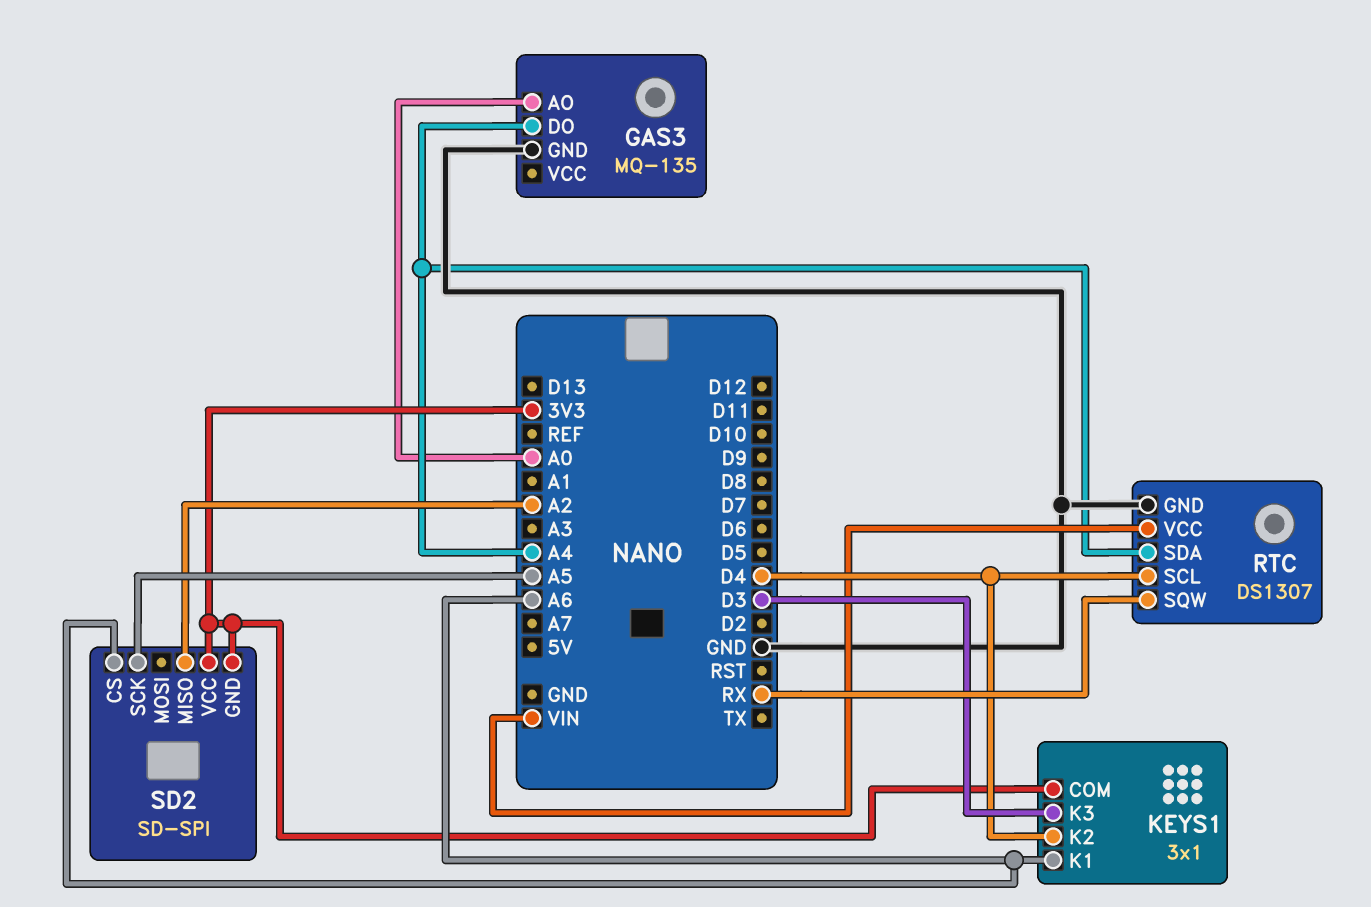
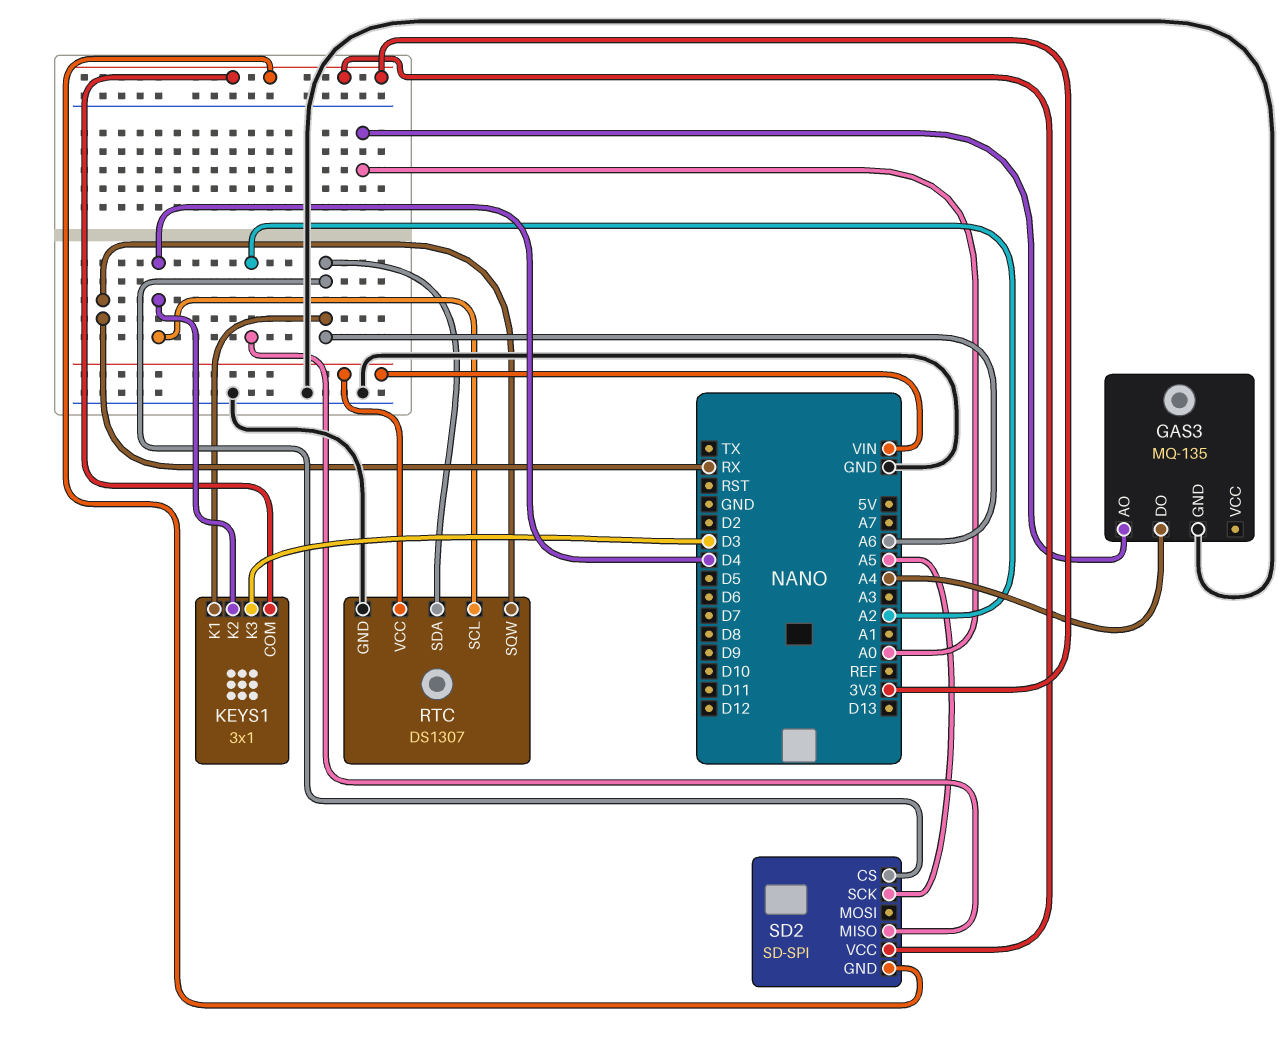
RTC pin SDA: A4 -> A6

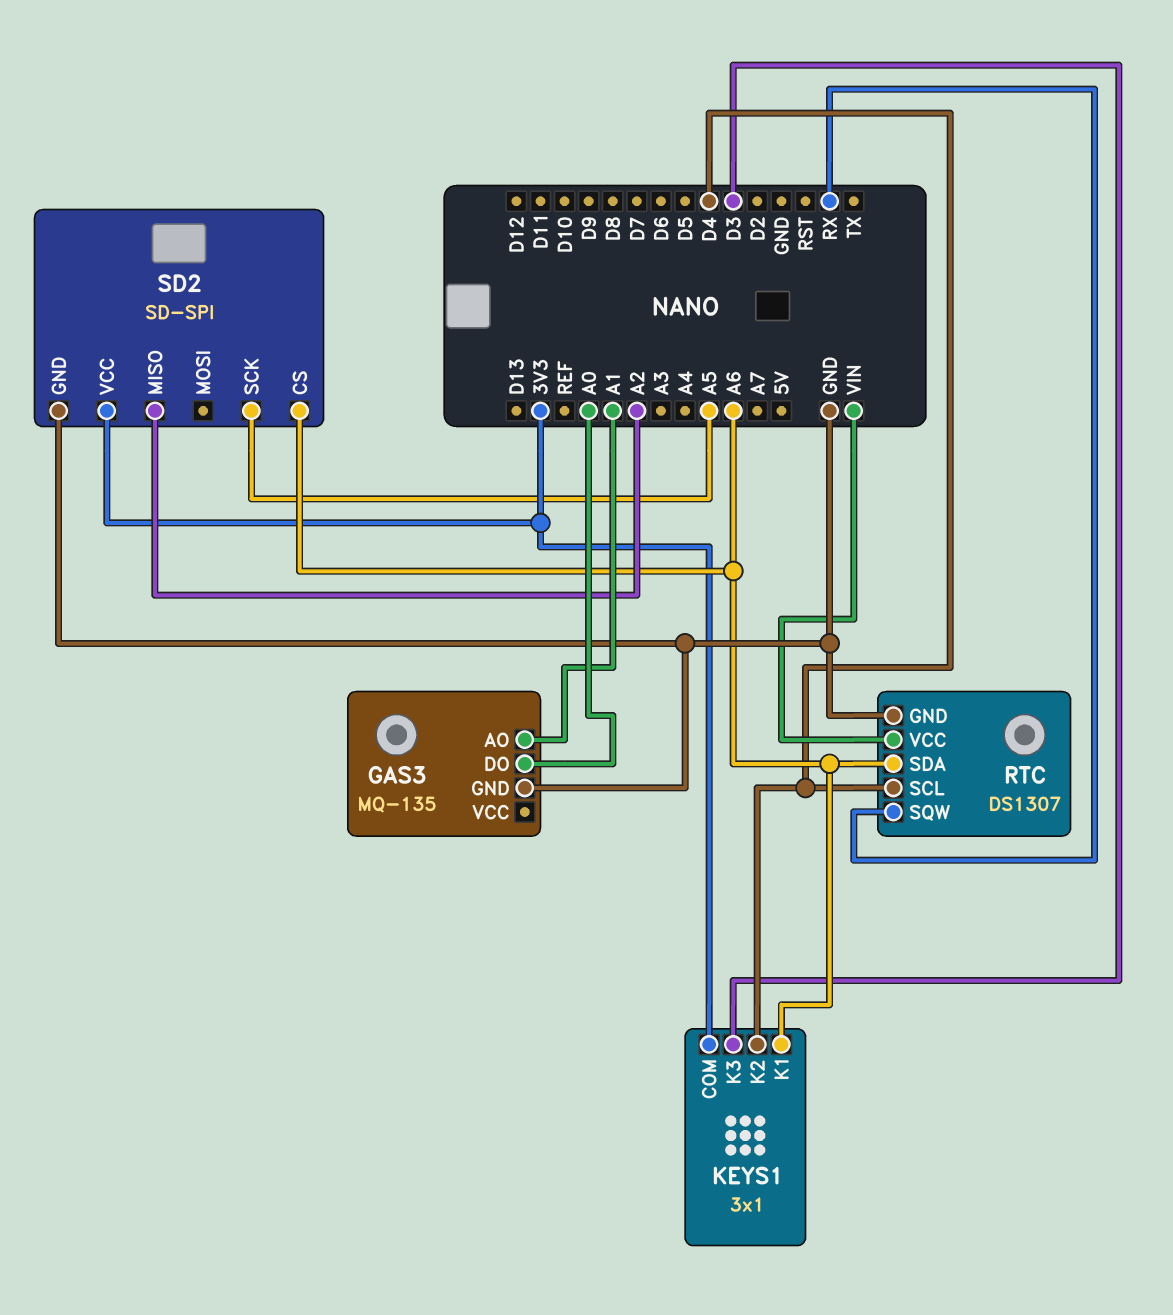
GAS3 pin AO: A0 -> A1
GAS3 pin DO: A4 -> A0
SD2 pin GND: 3V3 -> GND

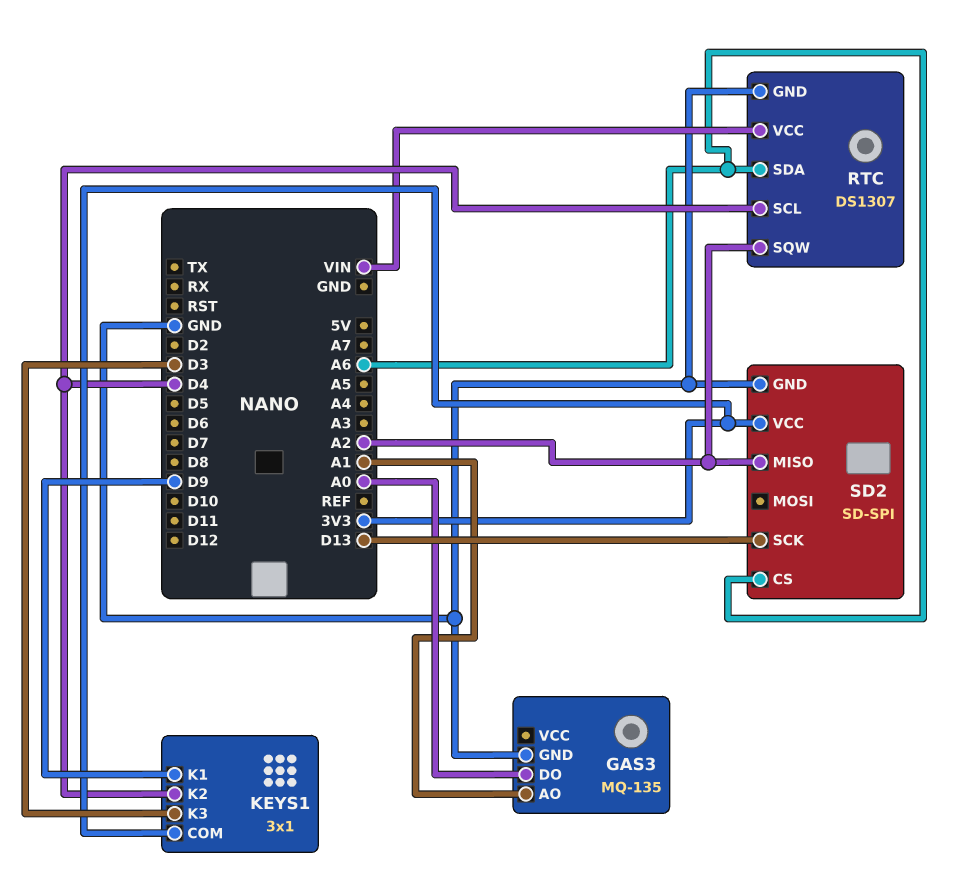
KEYS1 pin K1: A6 -> D9
RTC pin SQW: RX -> A2
SD2 pin SCK: A5 -> D13

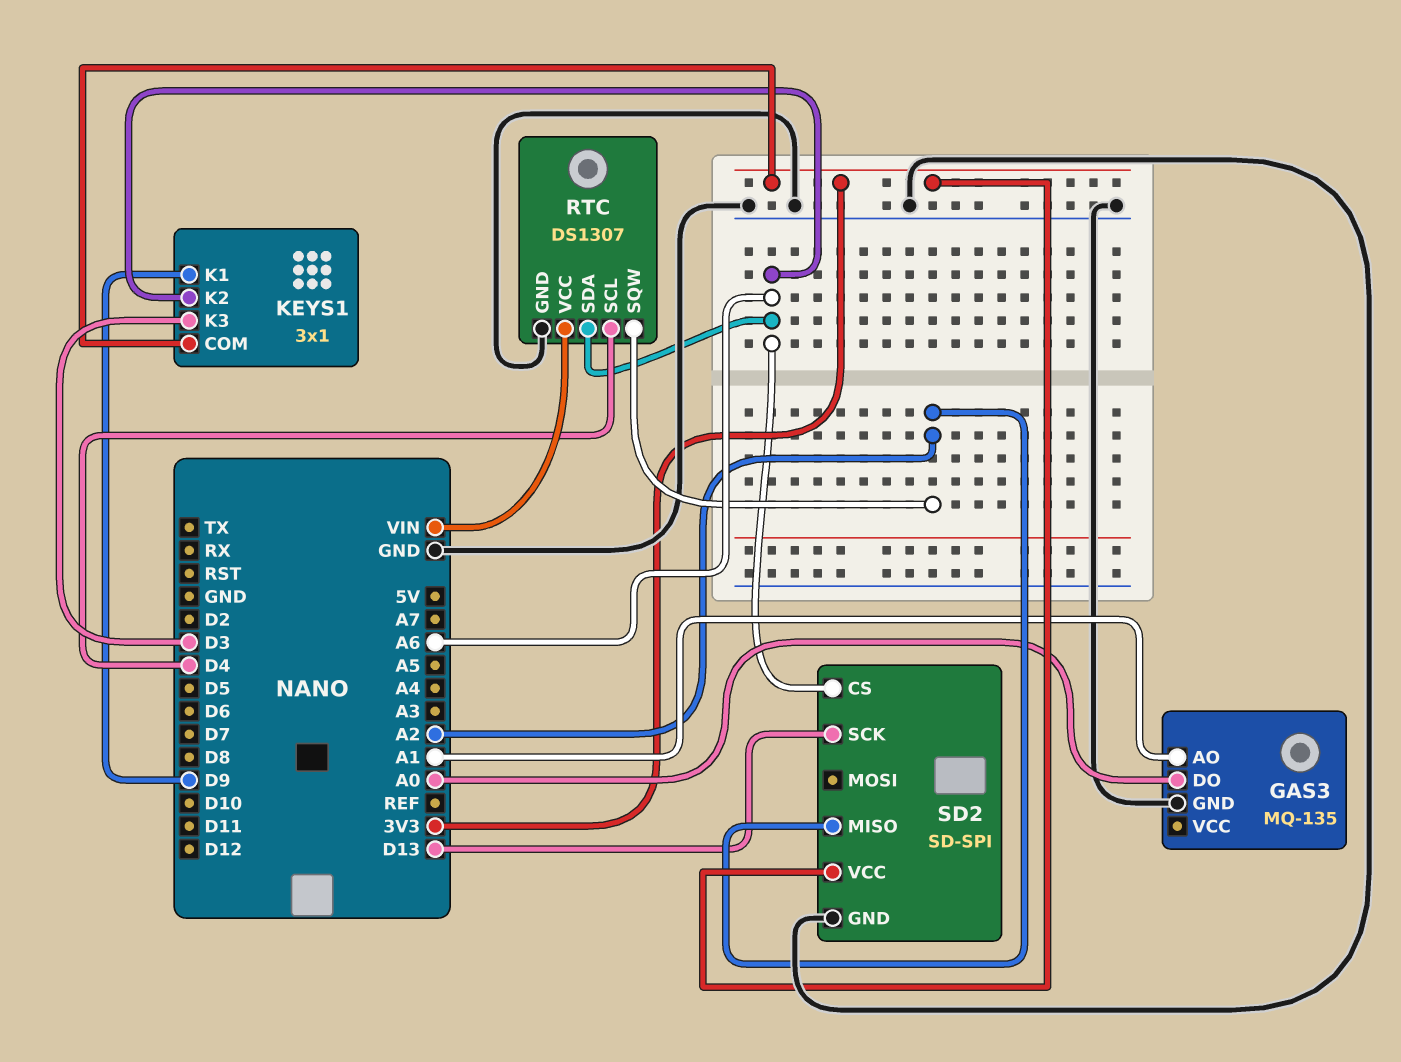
KEYS1 pin K2: D4 -> A6

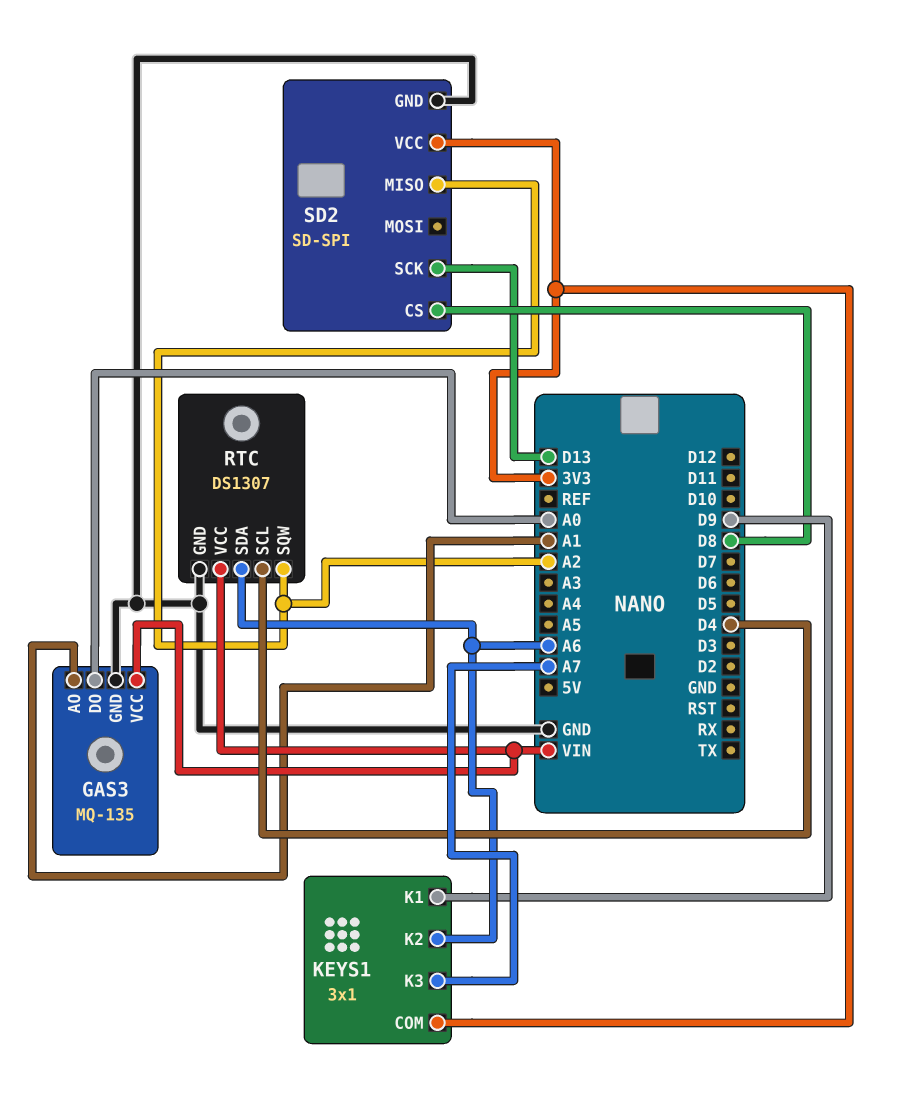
GAS3 pin VCC: none -> VIN
KEYS1 pin K3: D3 -> A7
SD2 pin CS: A6 -> D8

